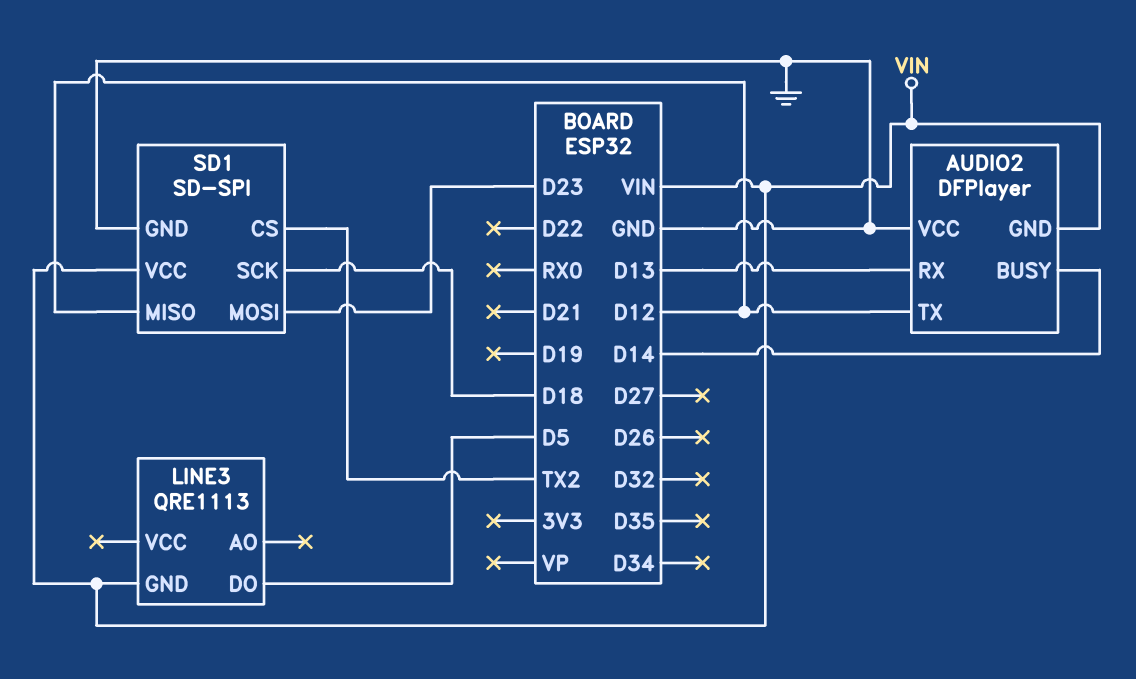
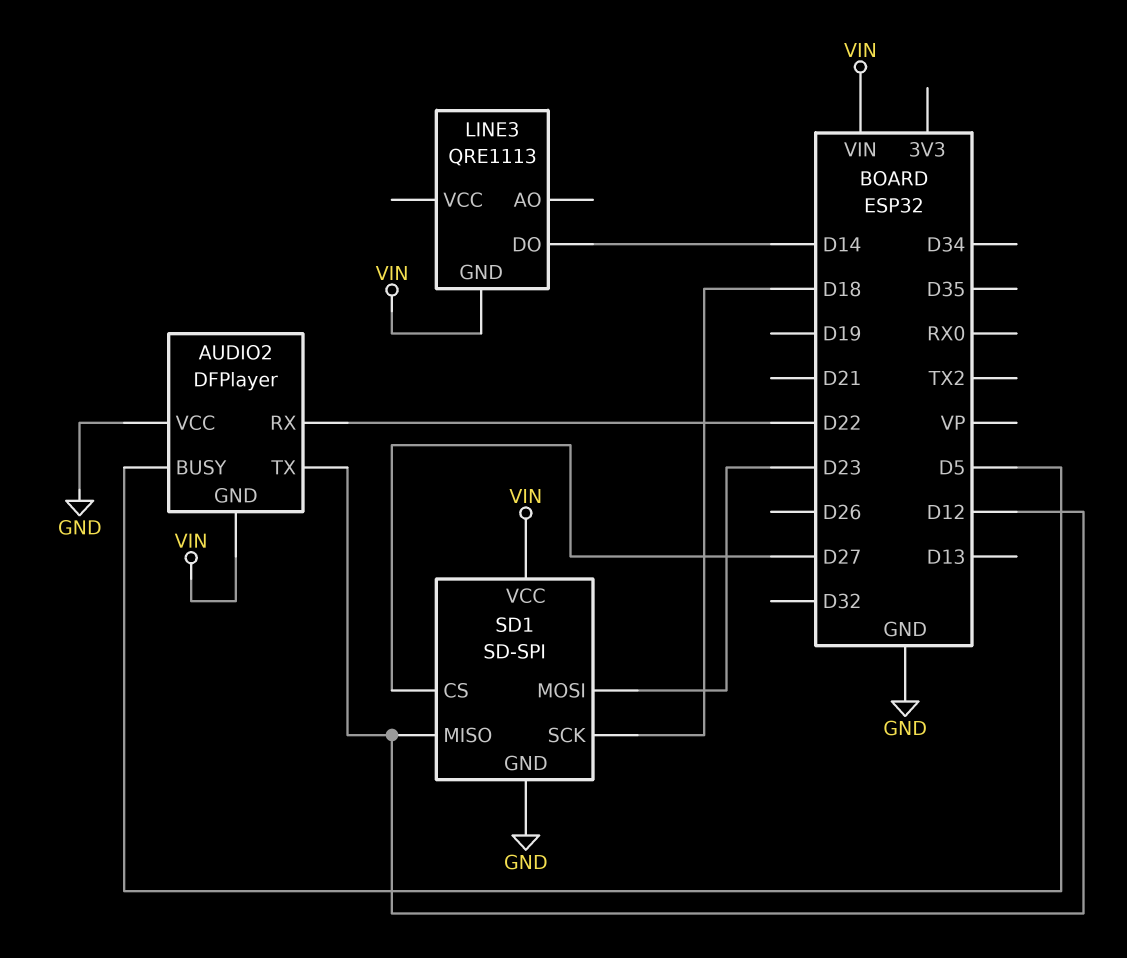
AUDIO2 pin BUSY: D14 -> D5
AUDIO2 pin RX: D13 -> D22
LINE3 pin DO: D5 -> D14
SD1 pin CS: TX2 -> D27

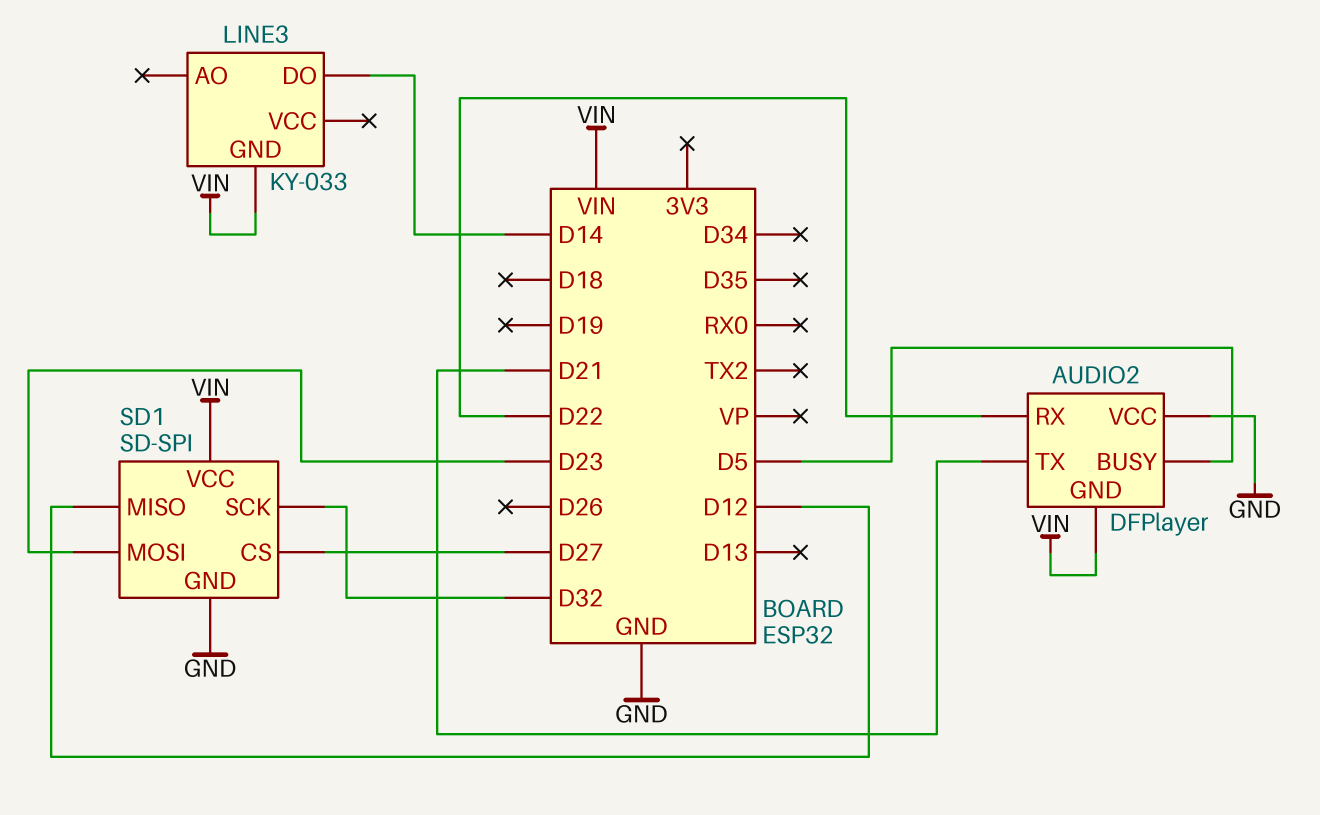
AUDIO2 pin TX: D12 -> D21
LINE3: QRE1113 -> KY-033
SD1 pin SCK: D18 -> D32

